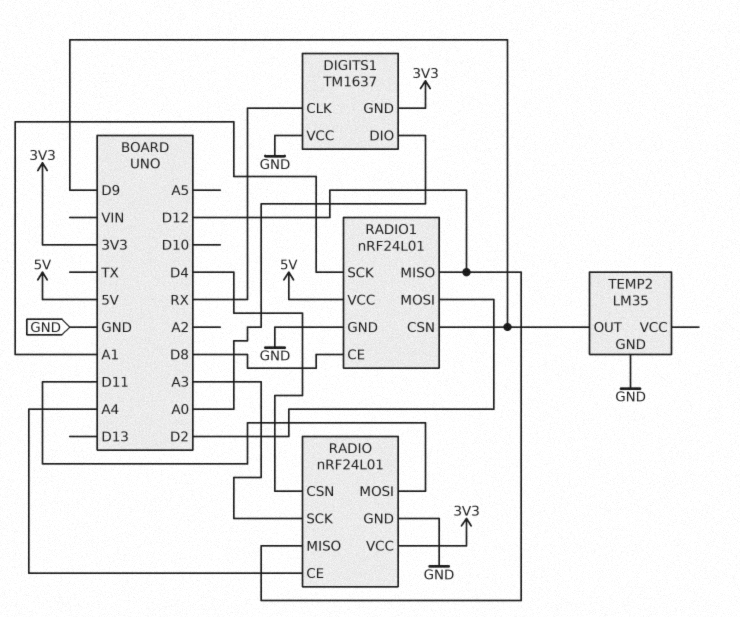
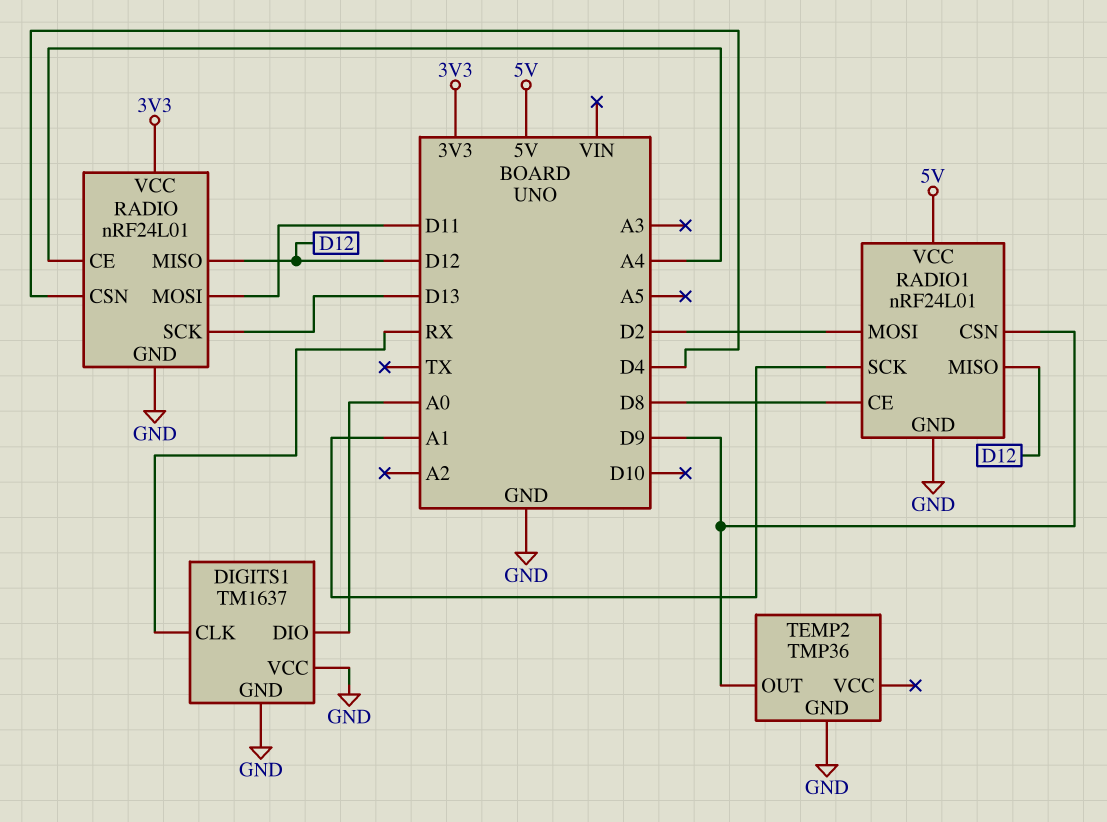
DIGITS1 pin GND: 3V3 -> GND
RADIO pin SCK: A3 -> D13
TEMP2: LM35 -> TMP36

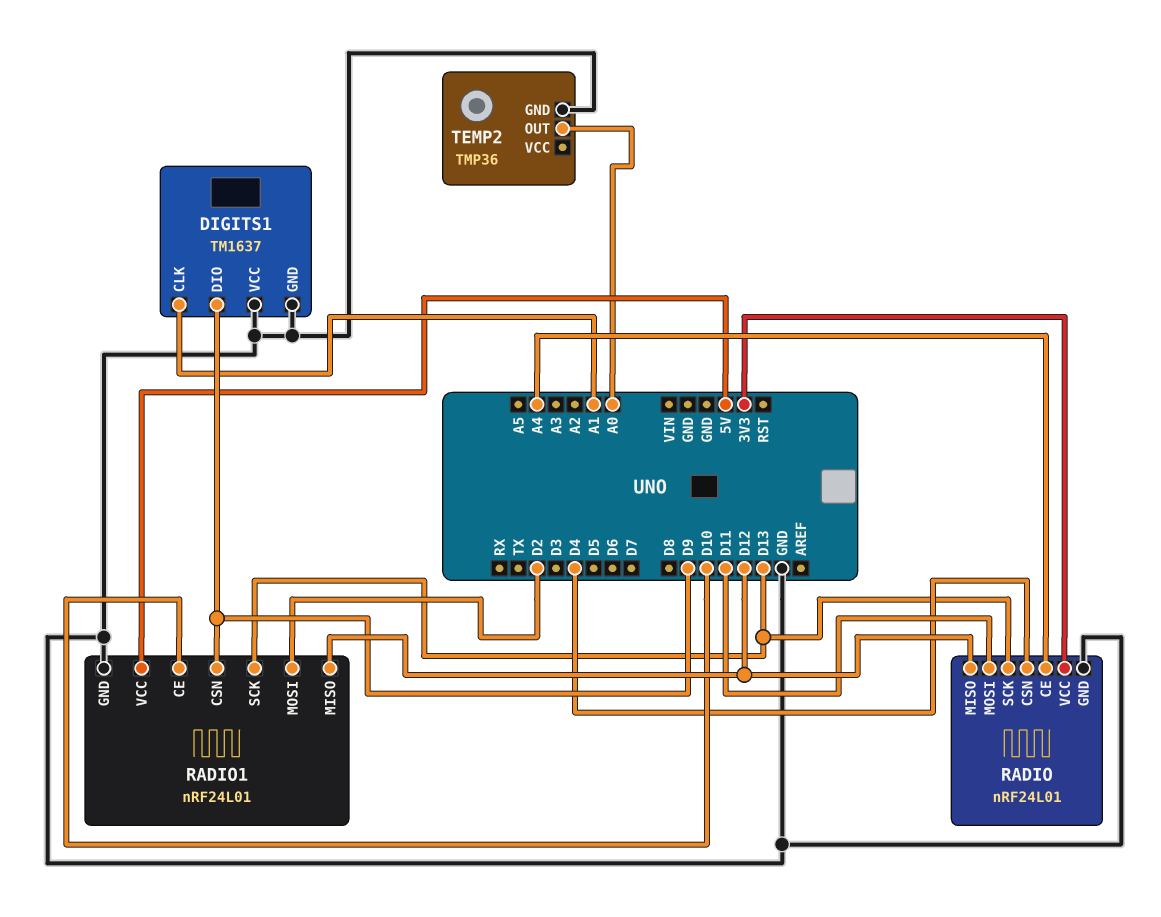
DIGITS1 pin CLK: RX -> A1
DIGITS1 pin DIO: A0 -> D9
RADIO1 pin CE: D8 -> D10
RADIO1 pin SCK: A1 -> D13
TEMP2 pin OUT: D9 -> A0

